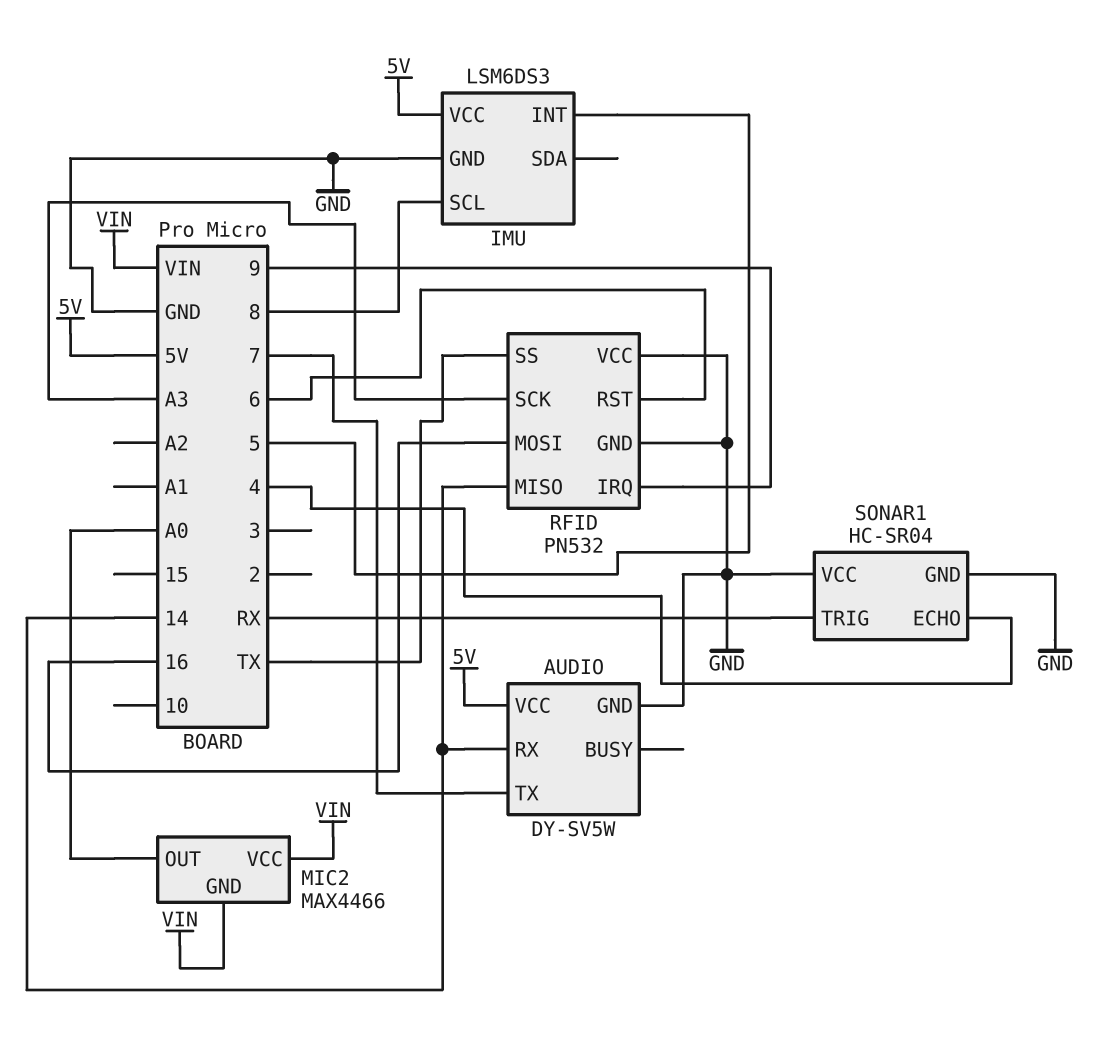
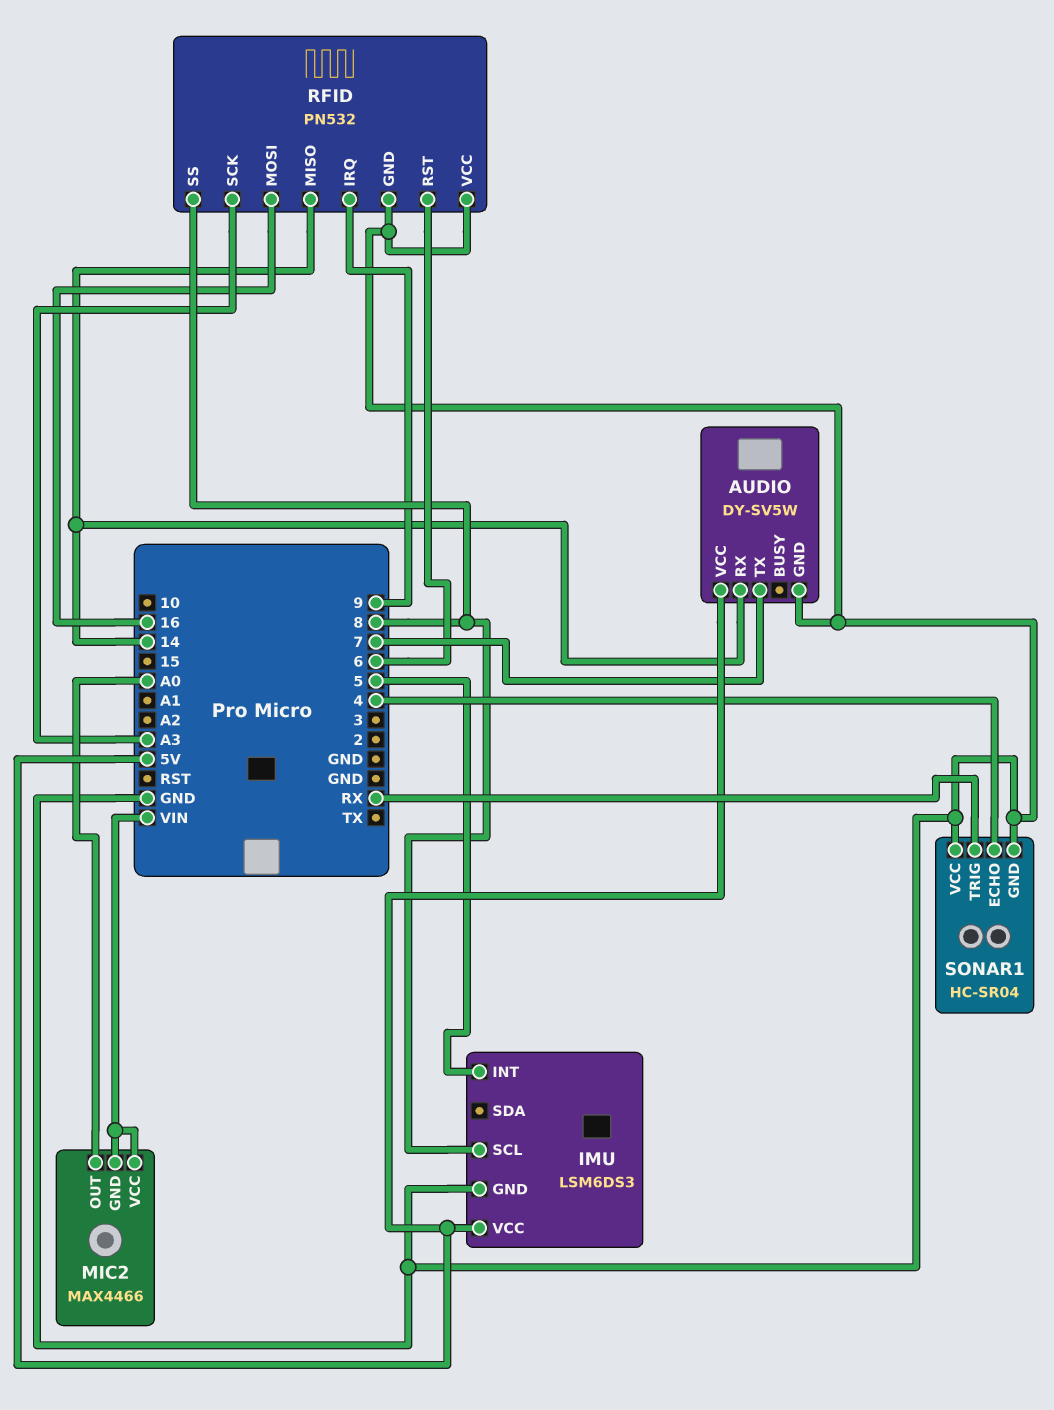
RFID pin SS: TX -> 8

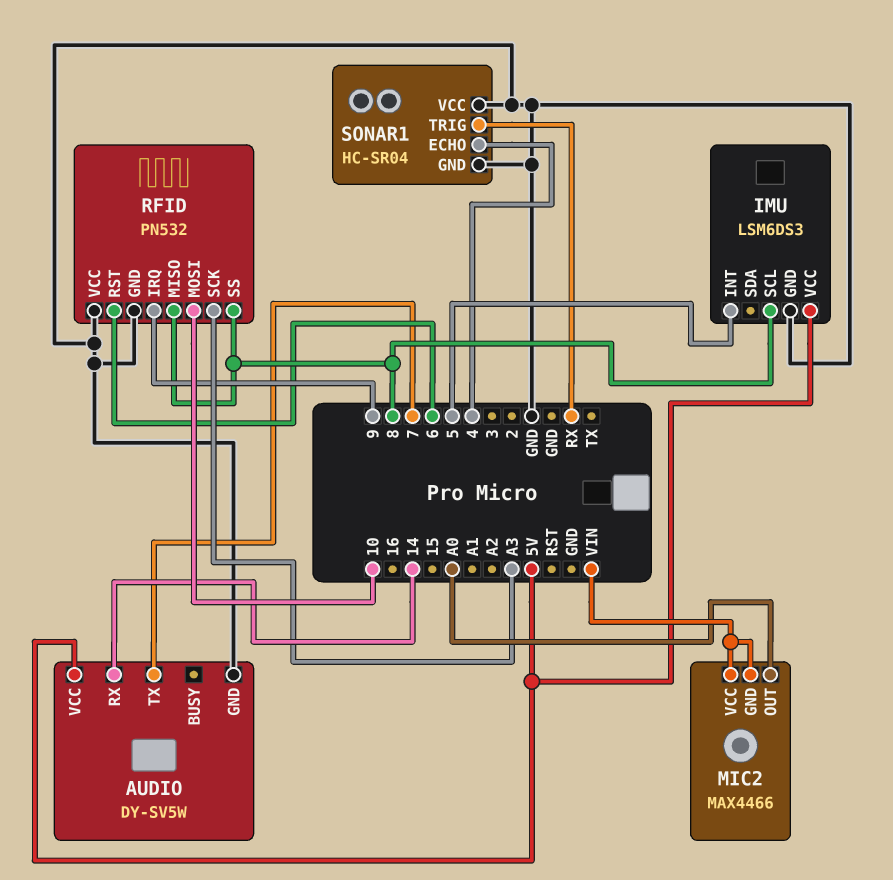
RFID pin MISO: 14 -> 8
RFID pin MOSI: 16 -> 10

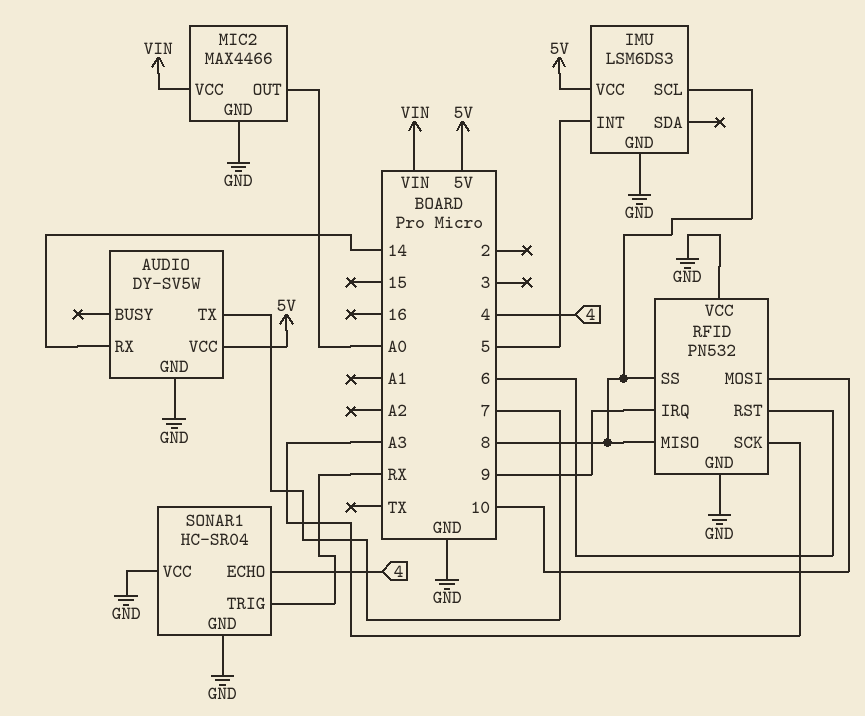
MIC2 pin GND: VIN -> GND

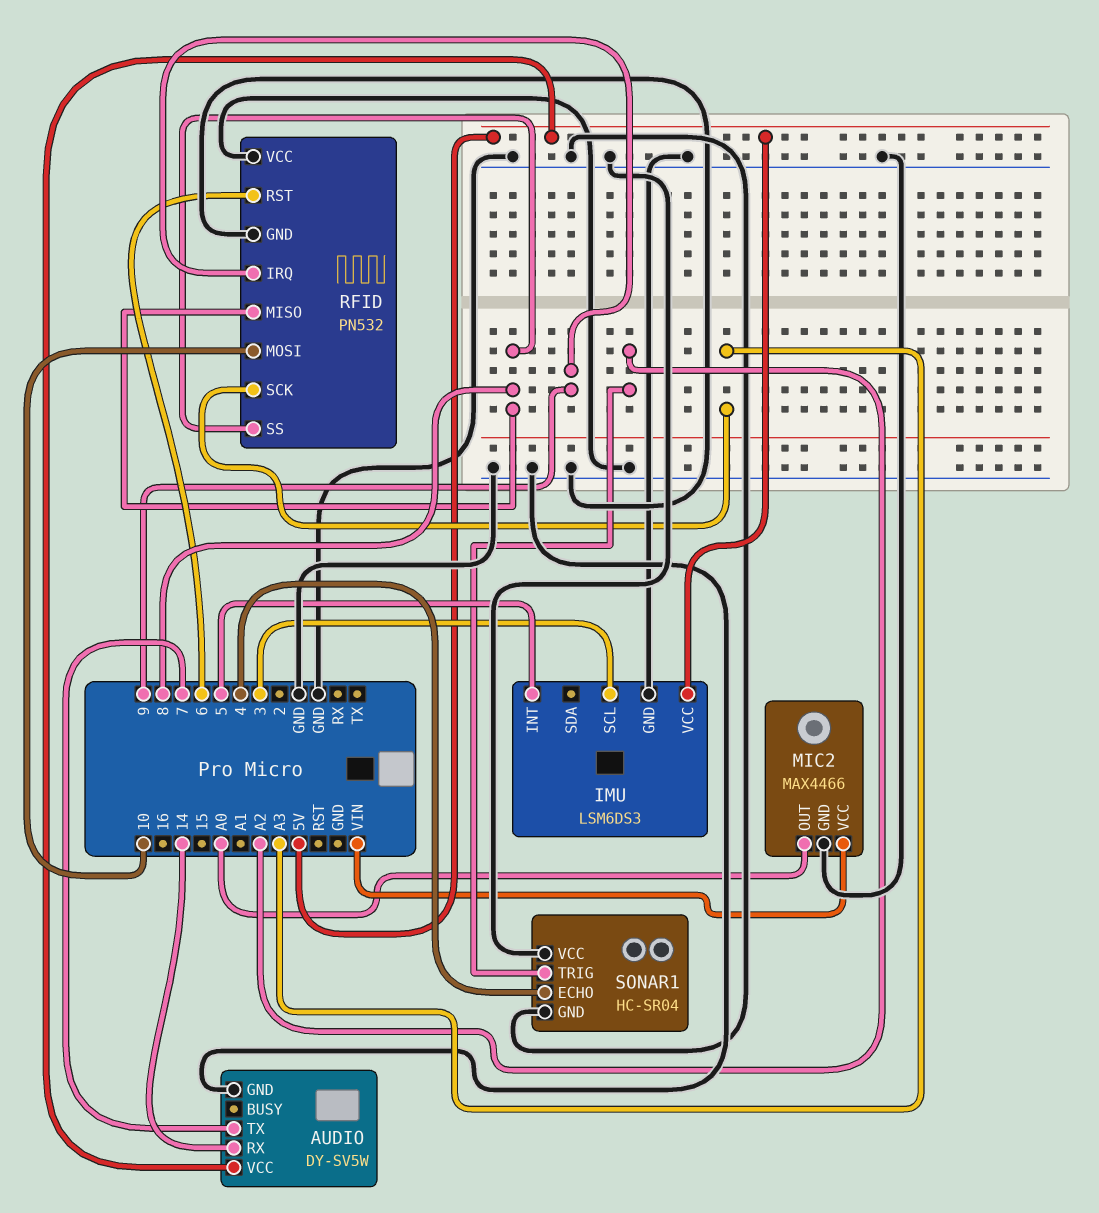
IMU pin SCL: 8 -> 3
SONAR1 pin TRIG: RX -> A2

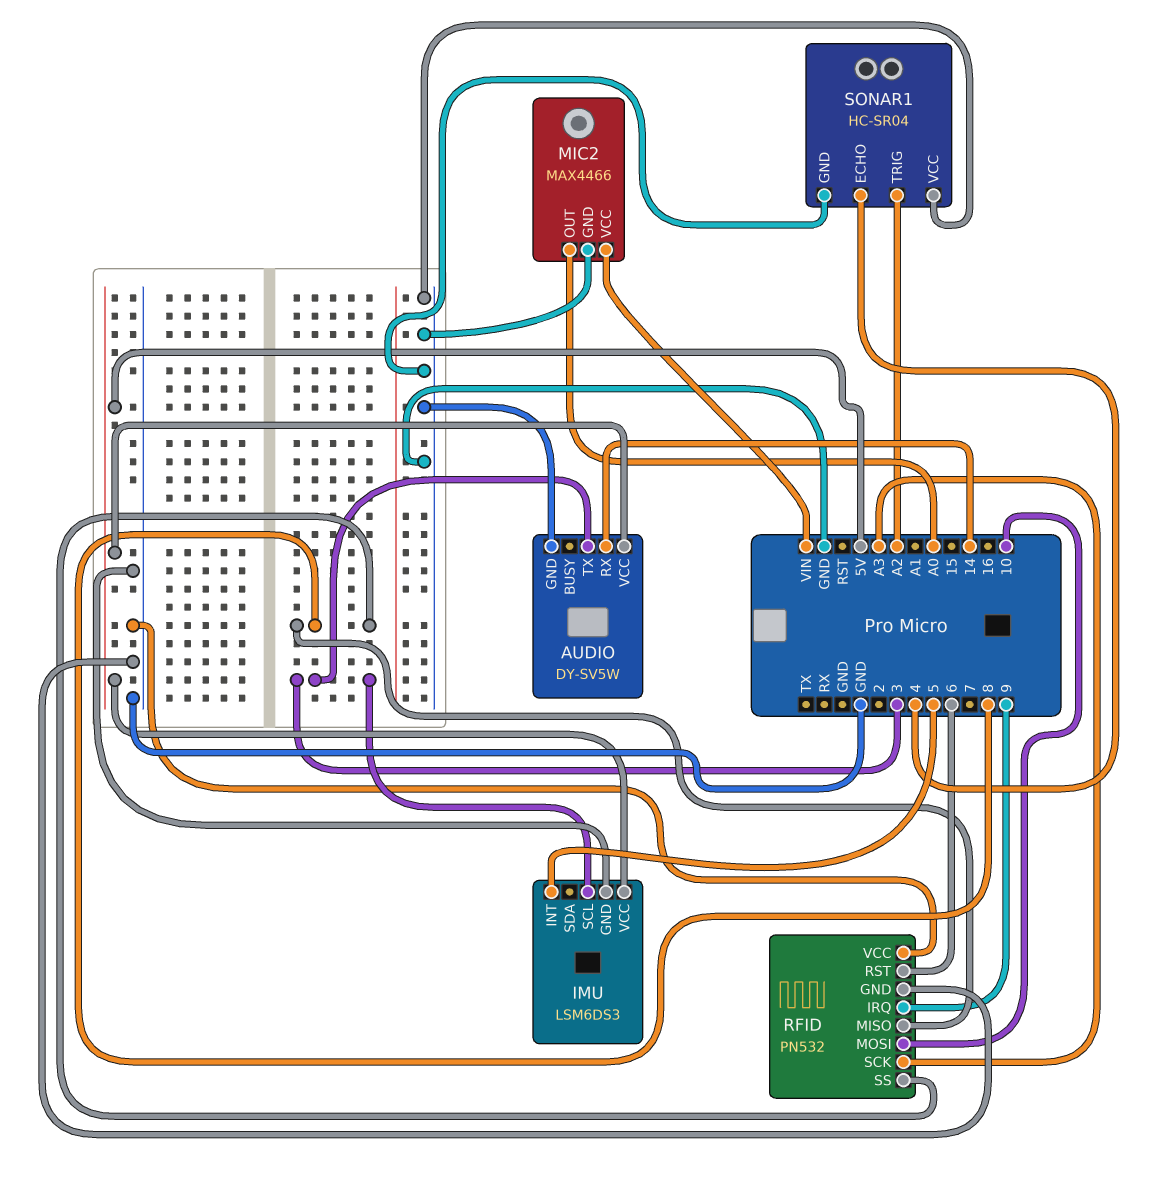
AUDIO pin TX: 7 -> 3

